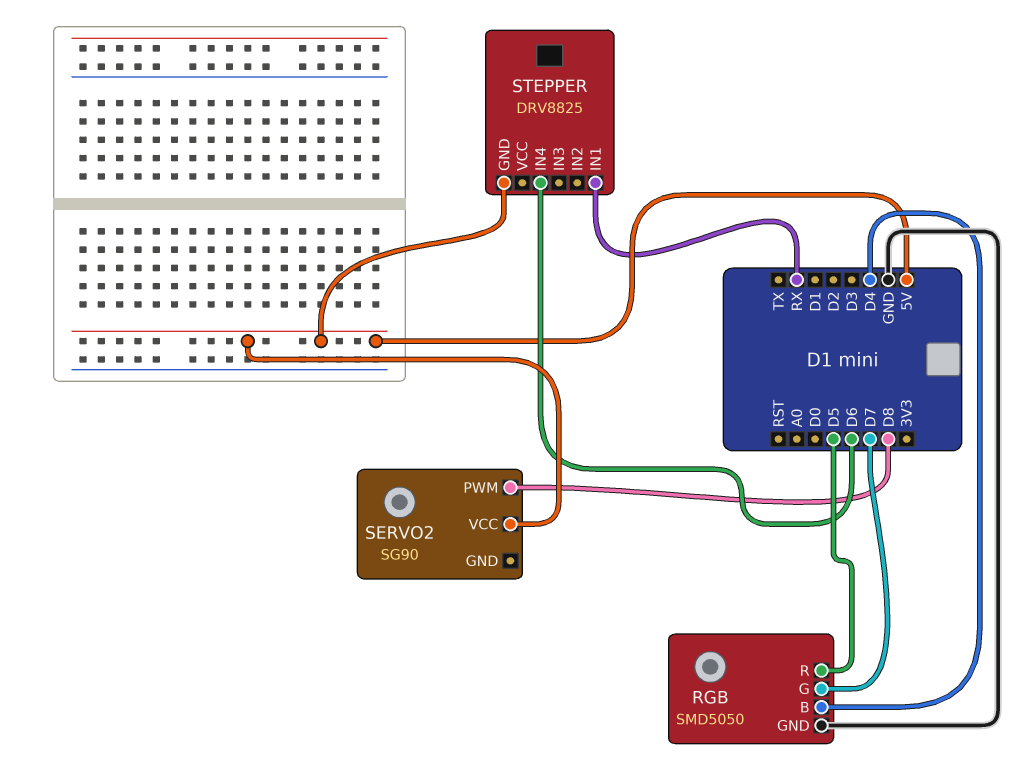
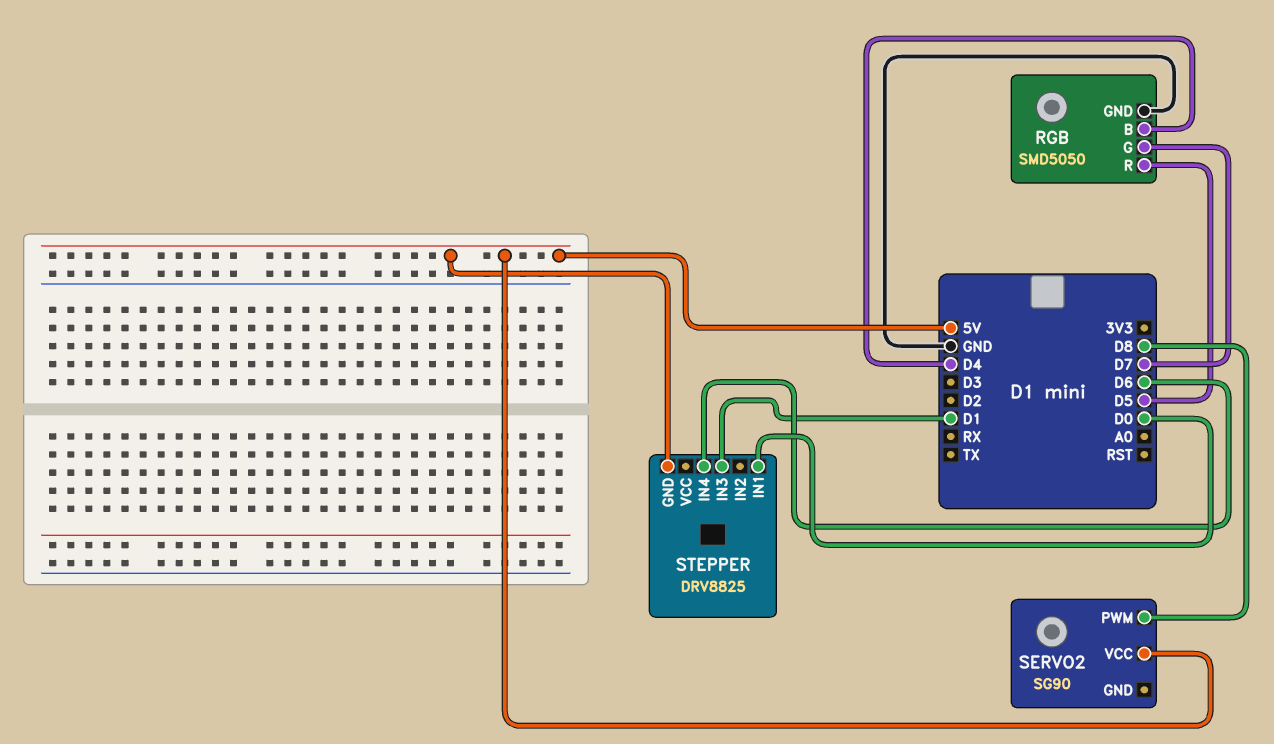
STEPPER pin IN1: RX -> D0
STEPPER pin IN3: none -> D1

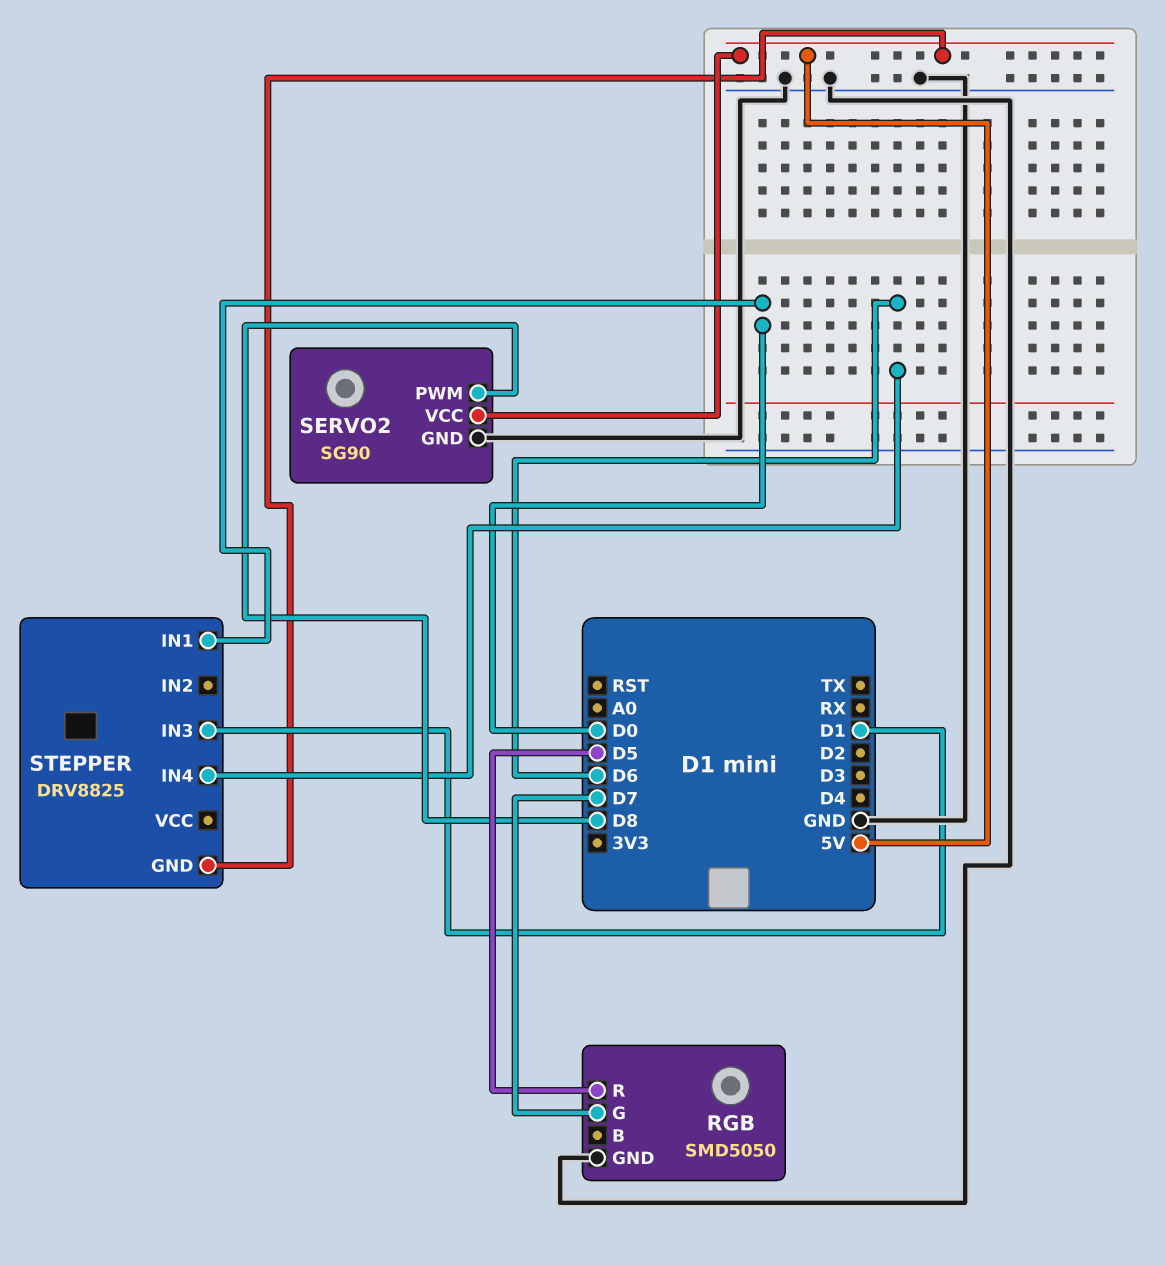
RGB pin B: D4 -> none
SERVO2 pin GND: none -> GND

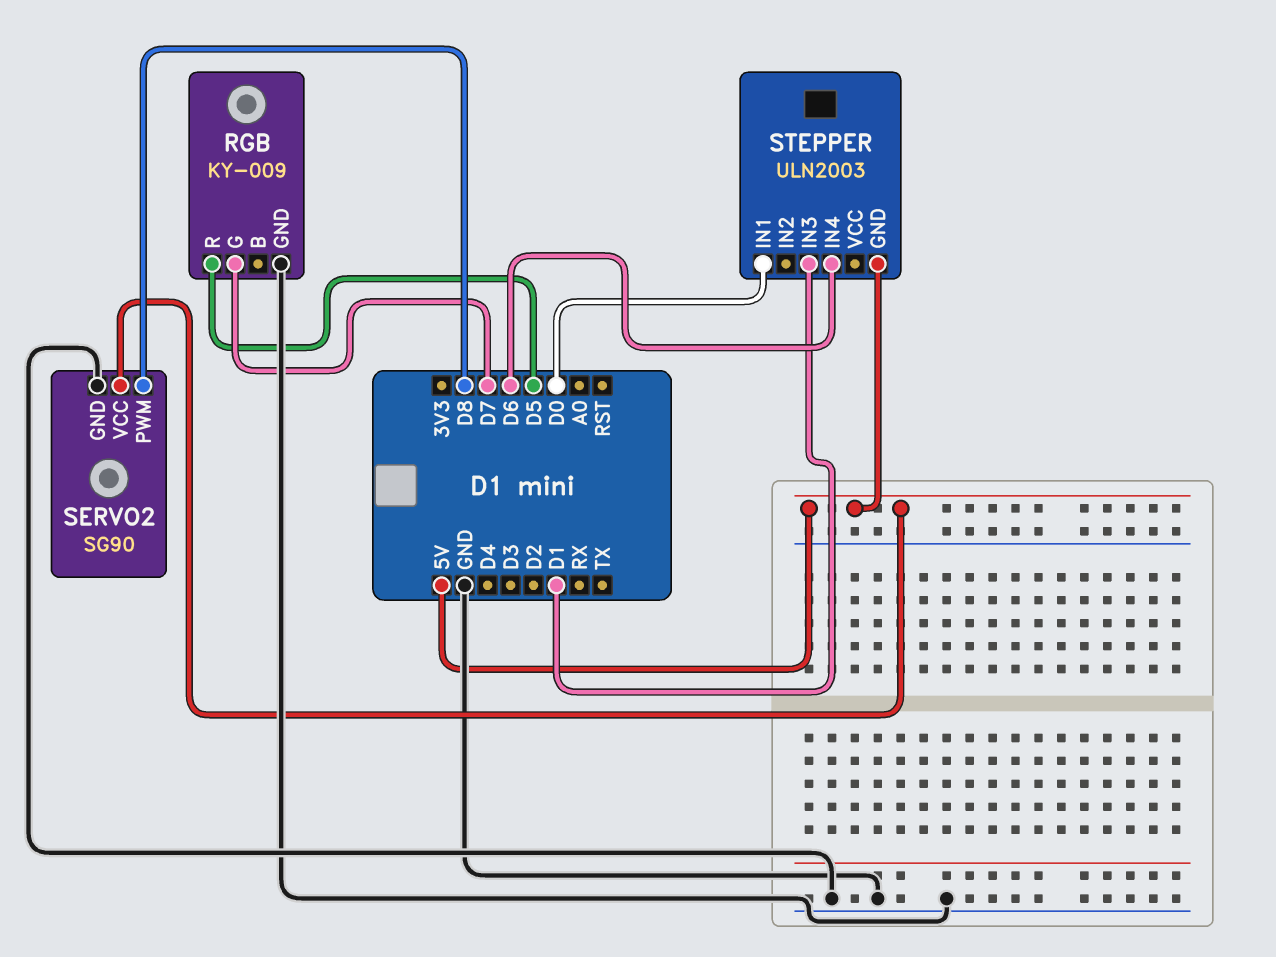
RGB: SMD5050 -> KY-009
STEPPER: DRV8825 -> ULN2003

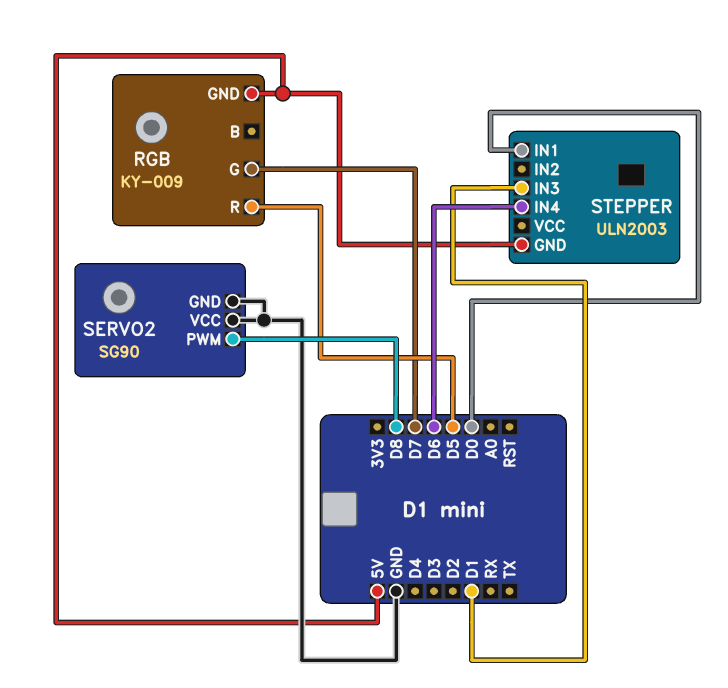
RGB pin GND: GND -> 5V
SERVO2 pin VCC: 5V -> GND

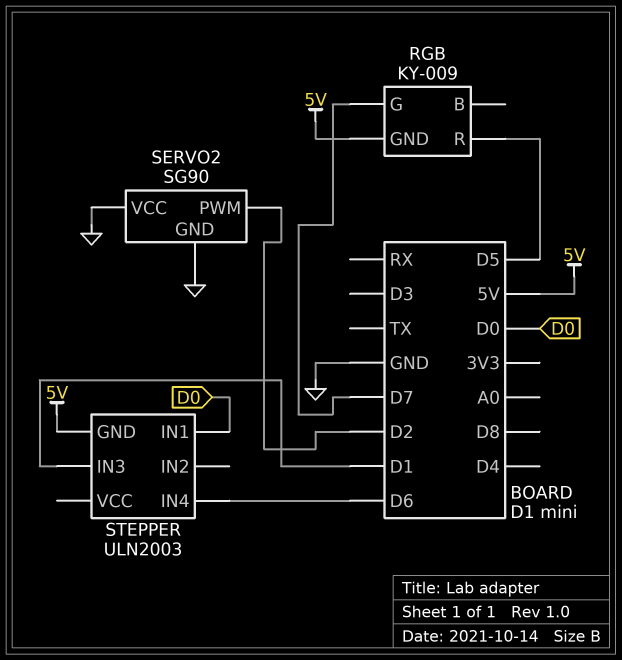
SERVO2 pin PWM: D8 -> D2

